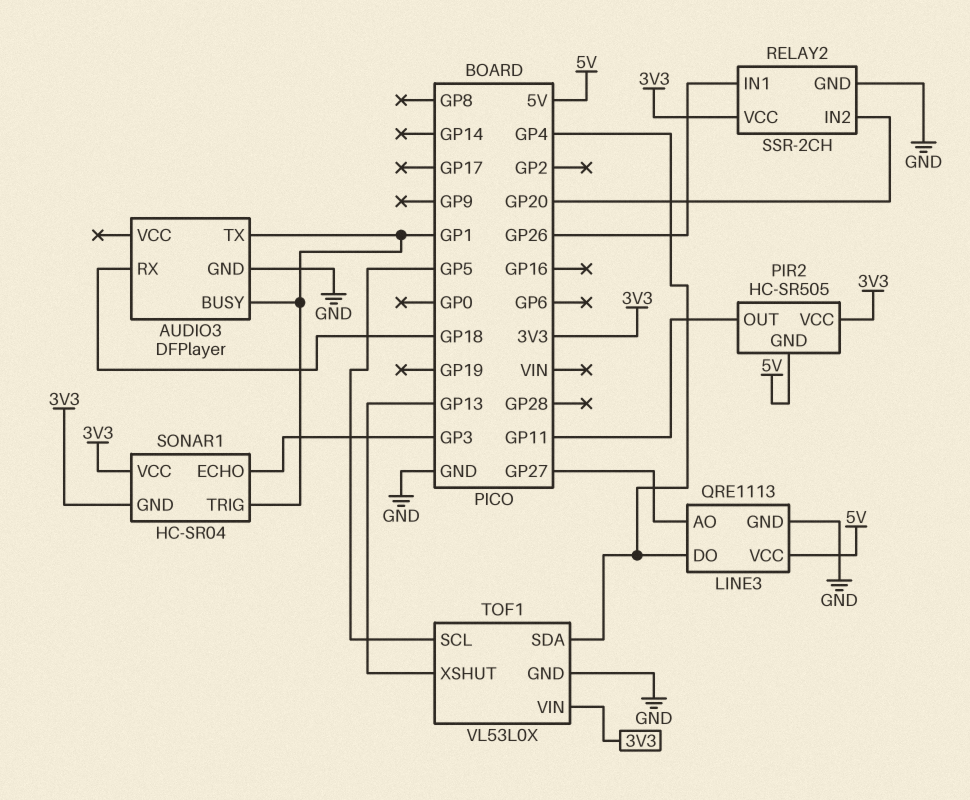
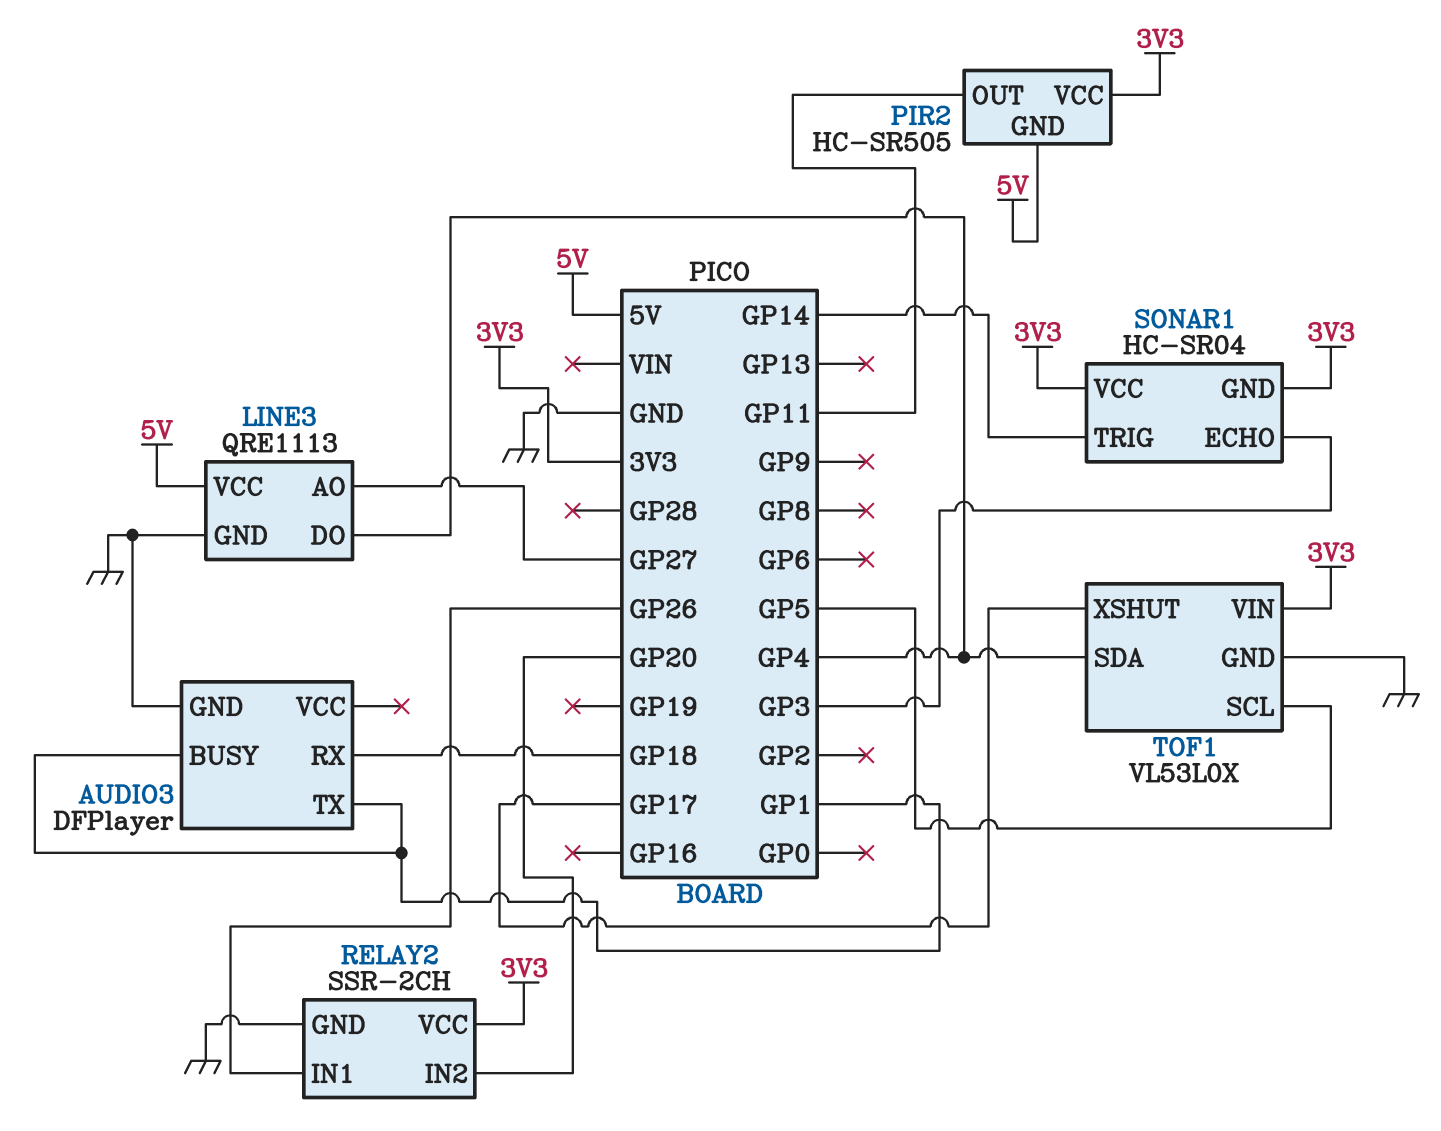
SONAR1 pin TRIG: GP1 -> GP14
TOF1 pin XSHUT: GP13 -> GP17

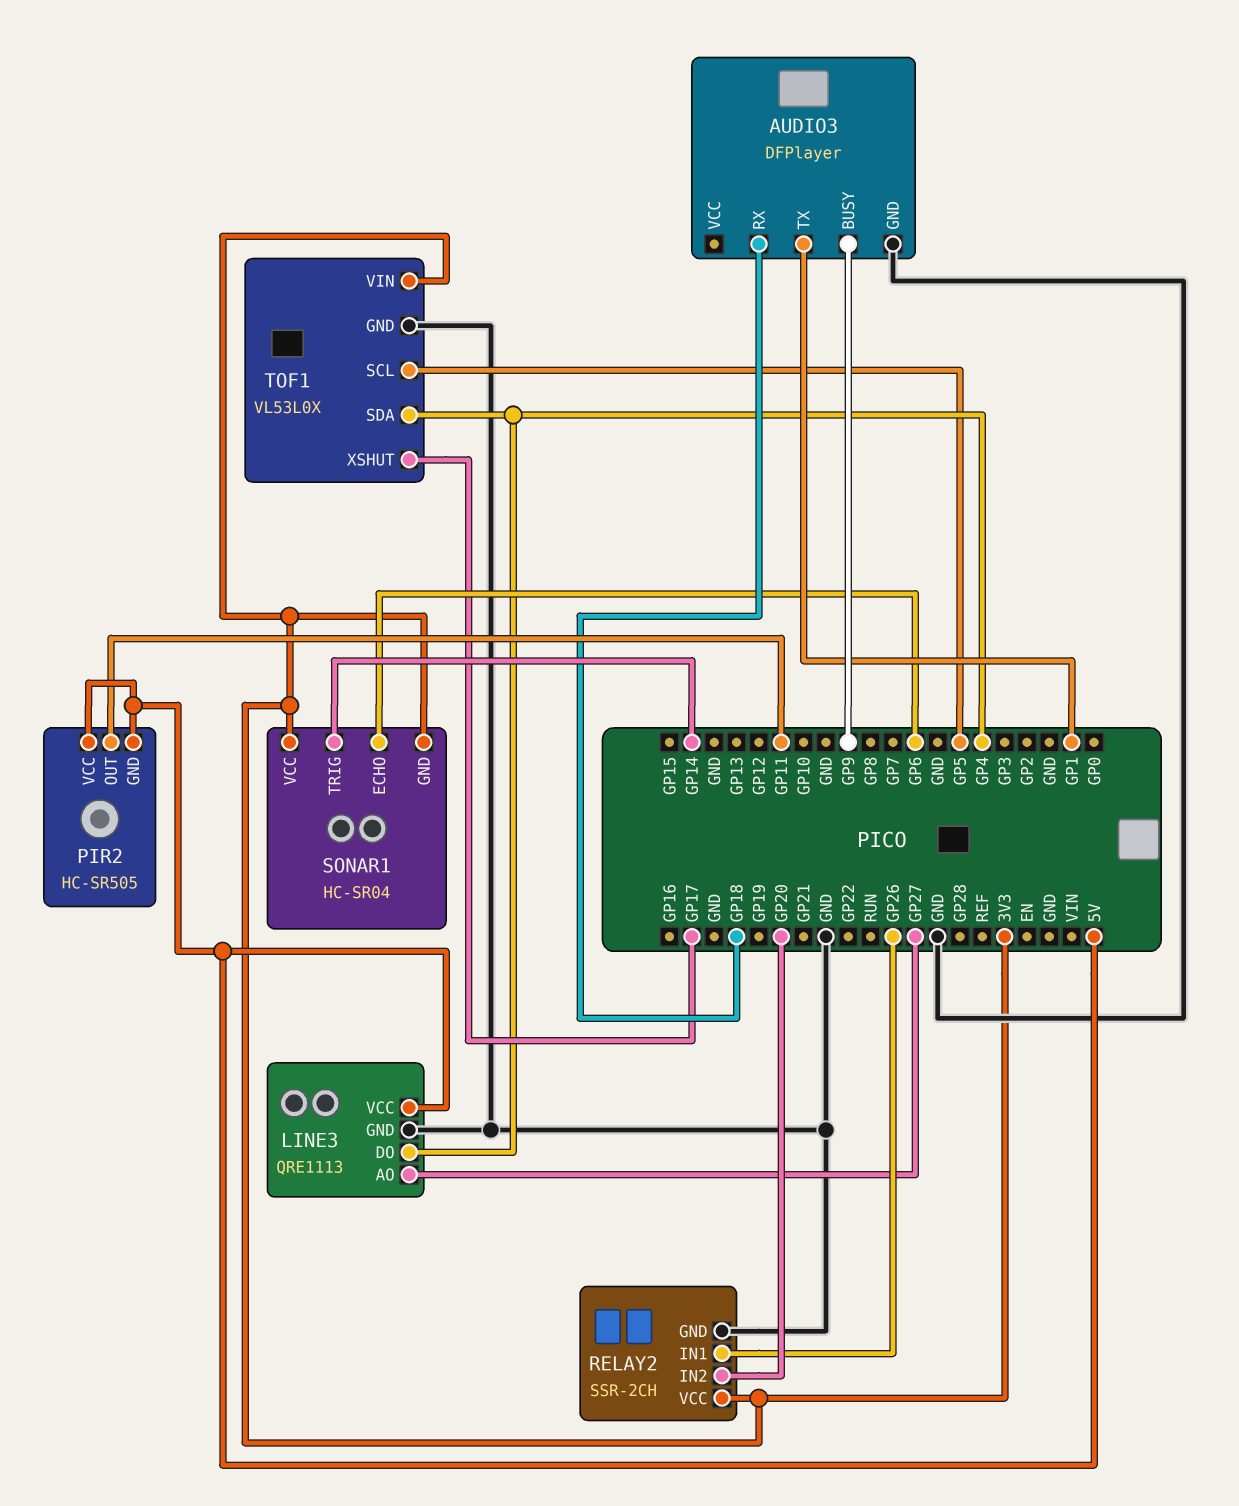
AUDIO3 pin BUSY: GP1 -> GP9
PIR2 pin VCC: 3V3 -> 5V
SONAR1 pin ECHO: GP3 -> GP6

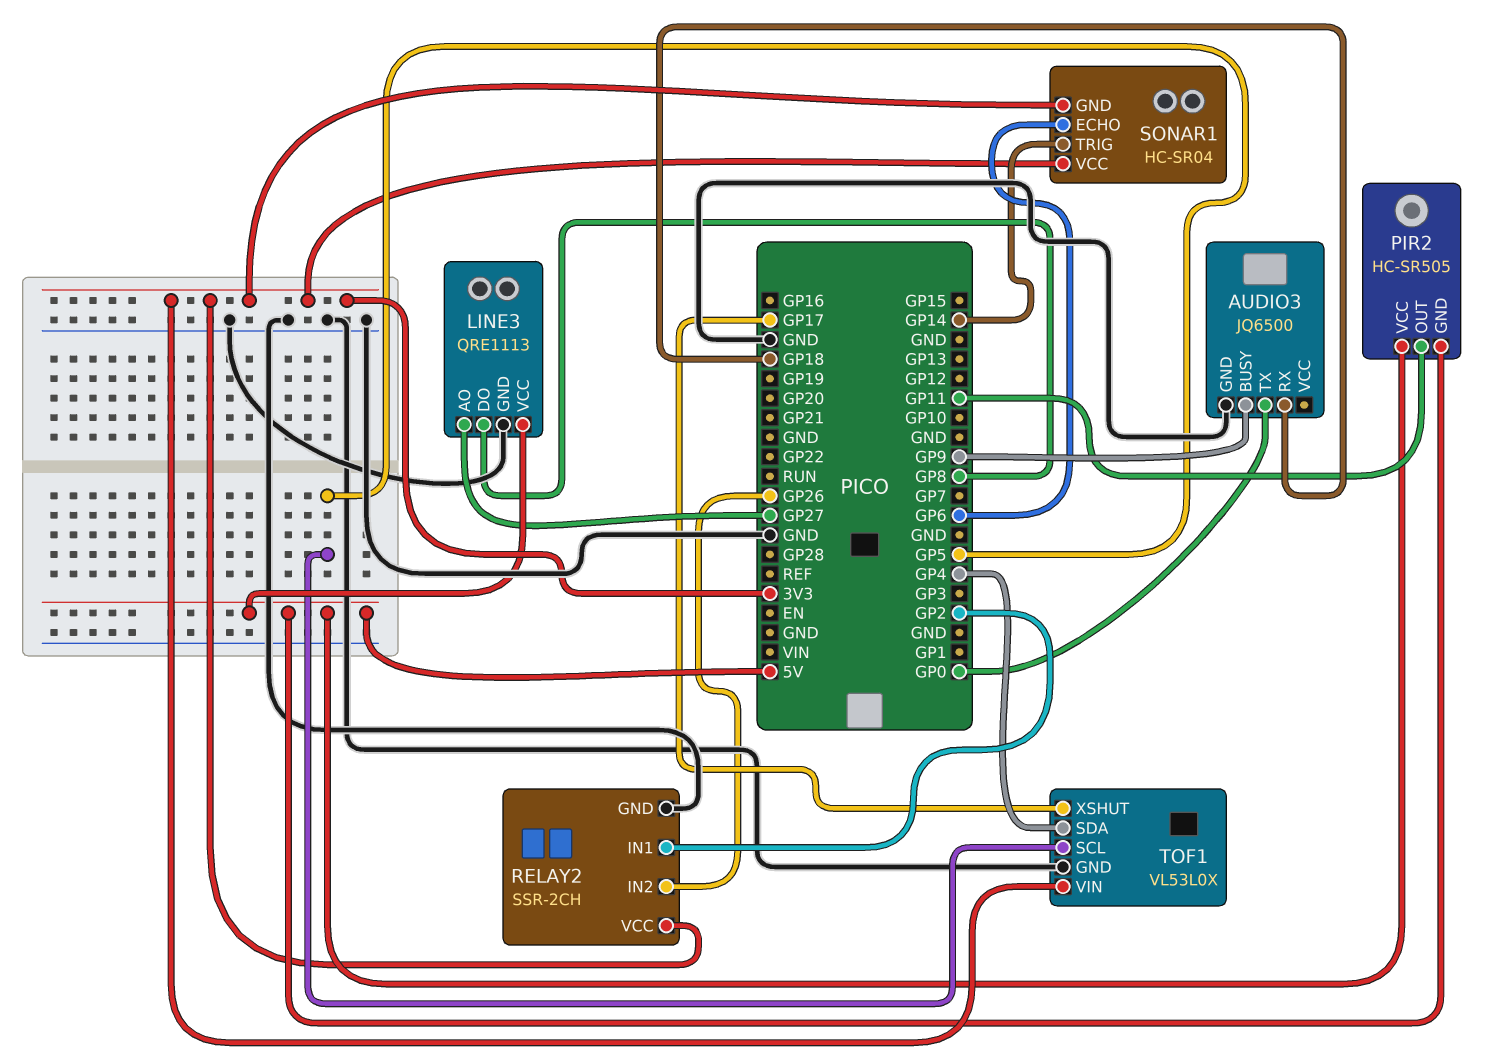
AUDIO3: DFPlayer -> JQ6500
AUDIO3 pin TX: GP1 -> GP0
LINE3 pin DO: GP4 -> GP8
RELAY2 pin IN1: GP26 -> GP2
RELAY2 pin IN2: GP20 -> GP26

